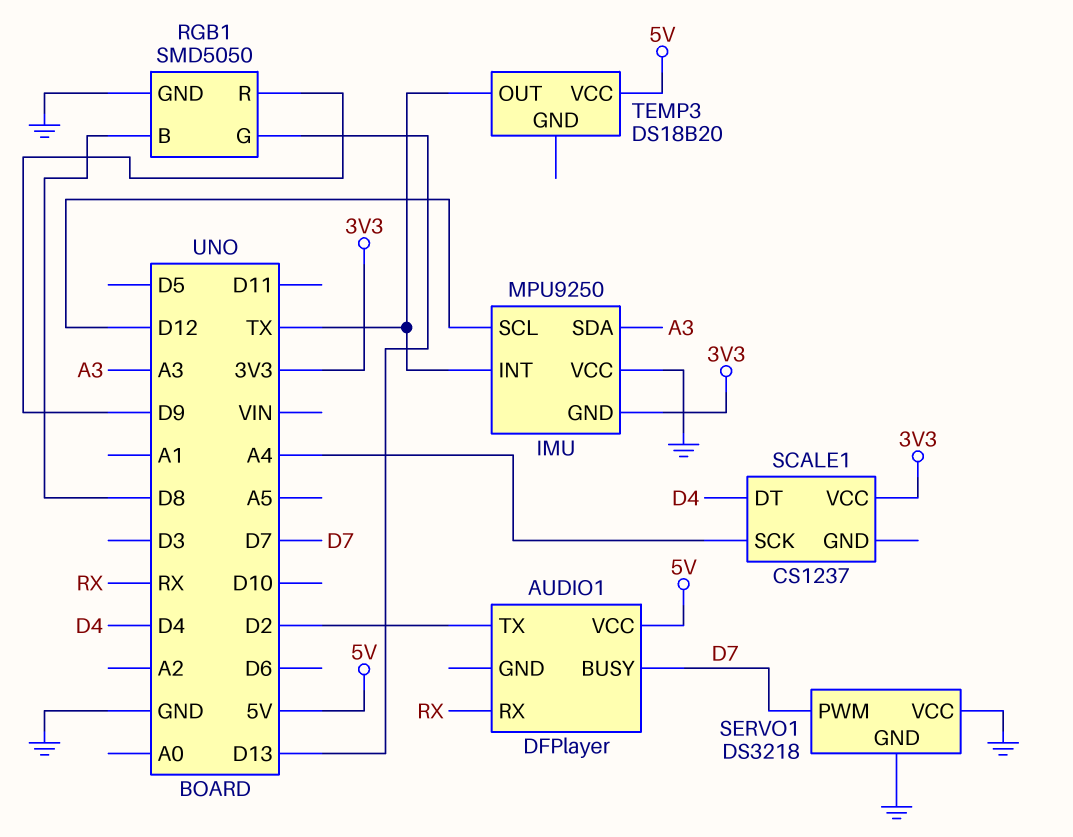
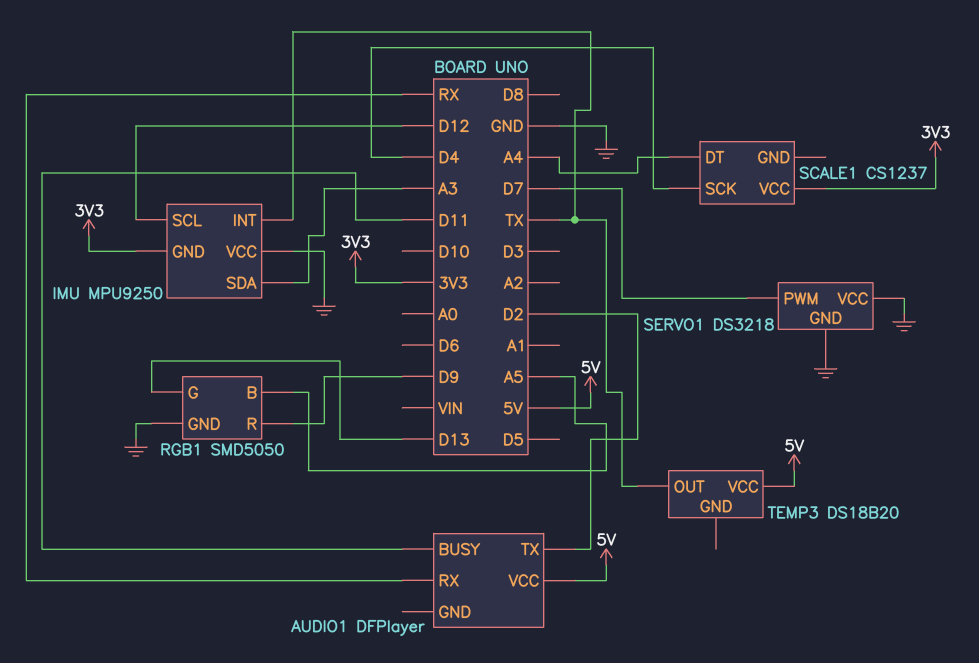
AUDIO1 pin BUSY: D7 -> D11
RGB1 pin B: D8 -> A5
SCALE1 pin DT: D4 -> A4
SCALE1 pin SCK: A4 -> D4

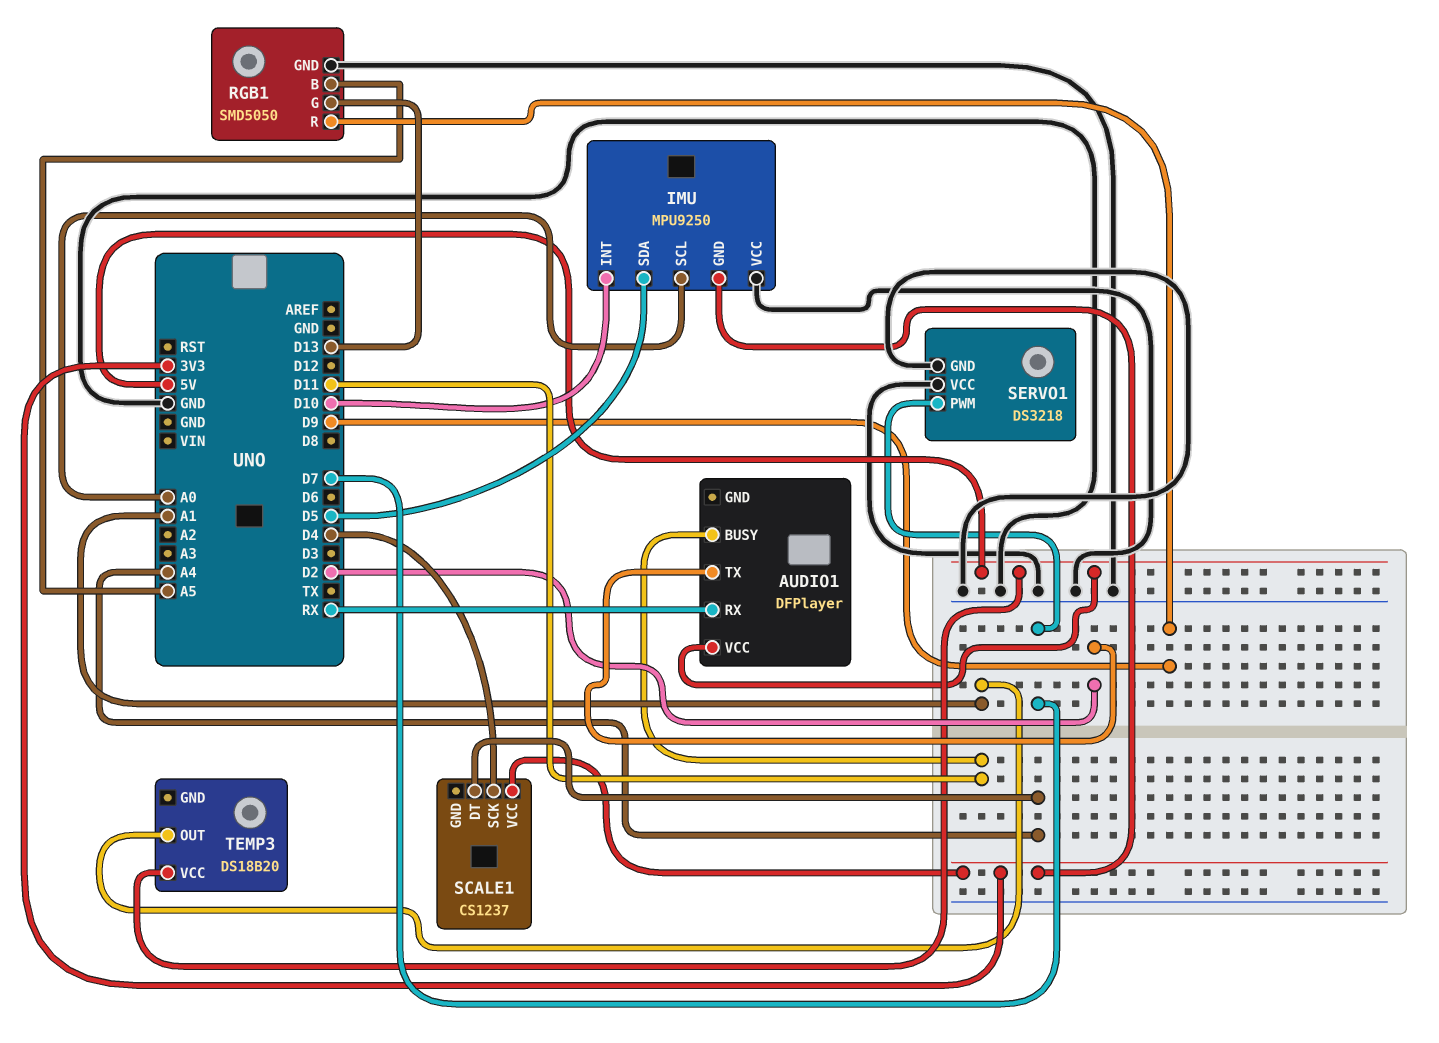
IMU pin INT: TX -> D10
IMU pin SCL: D12 -> A0
IMU pin SDA: A3 -> D5
TEMP3 pin OUT: TX -> A1

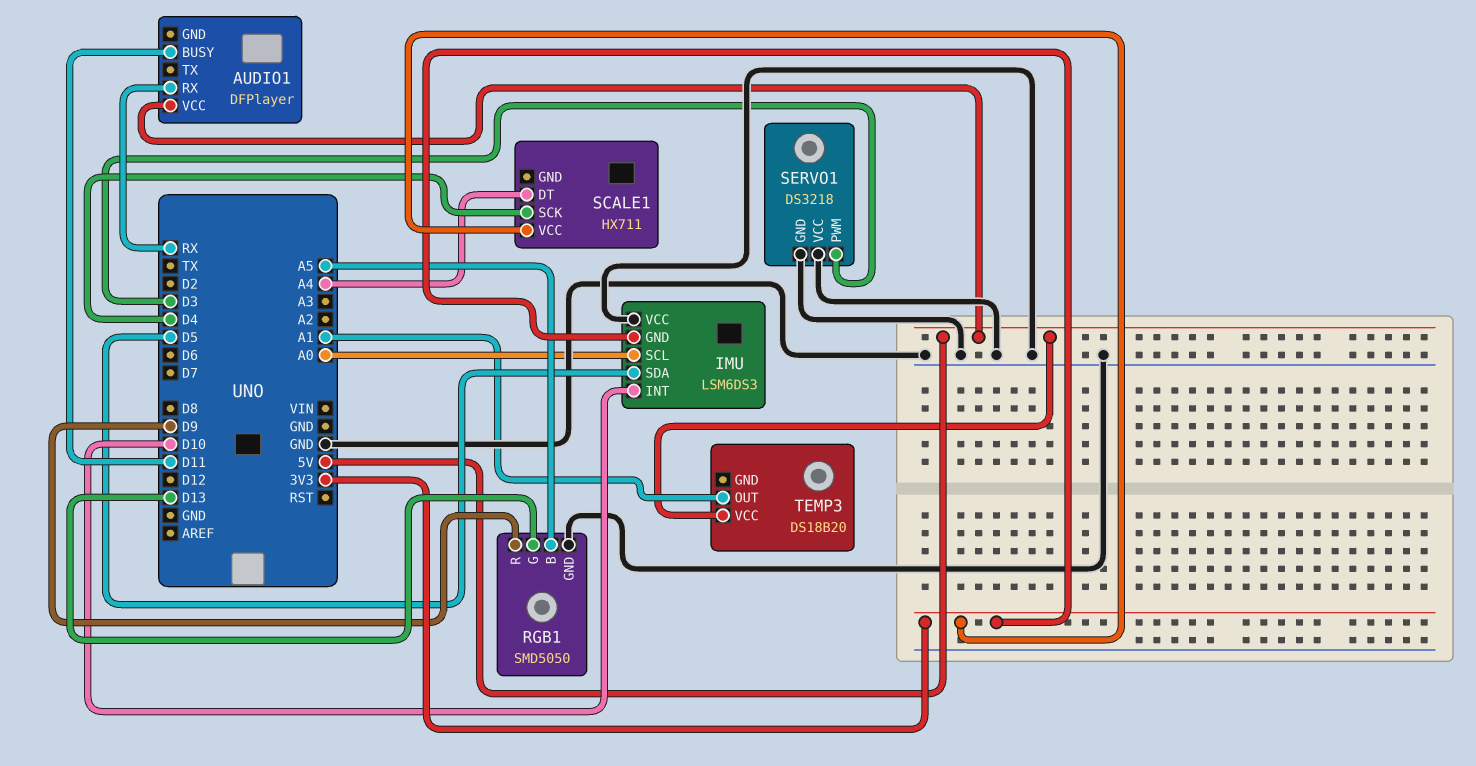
AUDIO1 pin TX: D2 -> none
IMU: MPU9250 -> LSM6DS3
SCALE1: CS1237 -> HX711
SERVO1 pin PWM: D7 -> D3

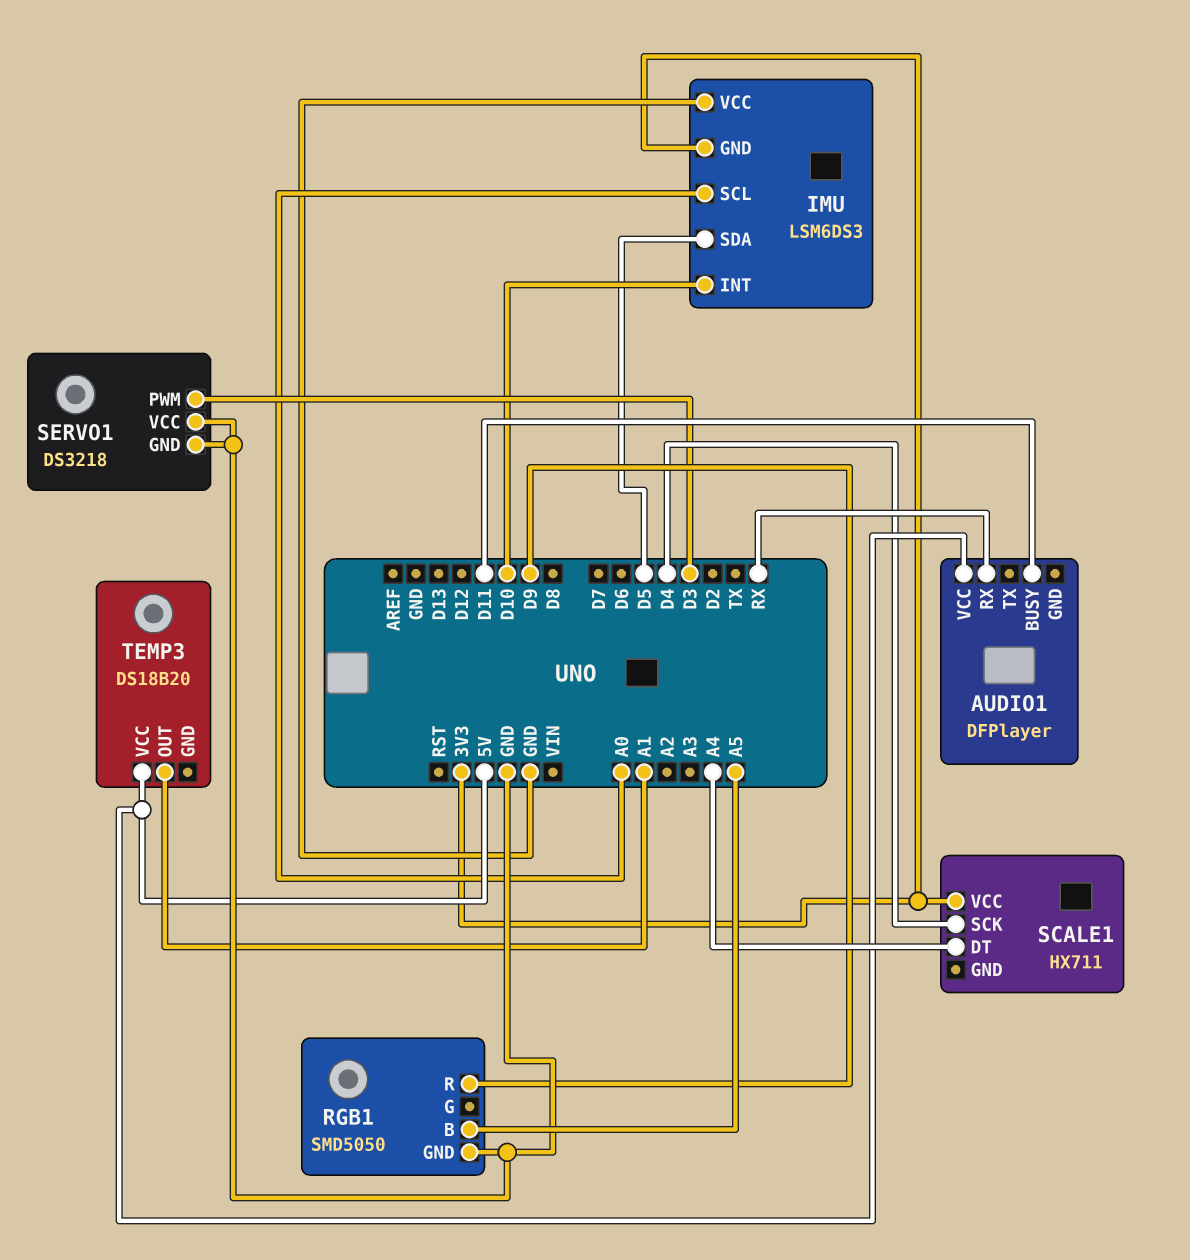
RGB1 pin G: D13 -> none

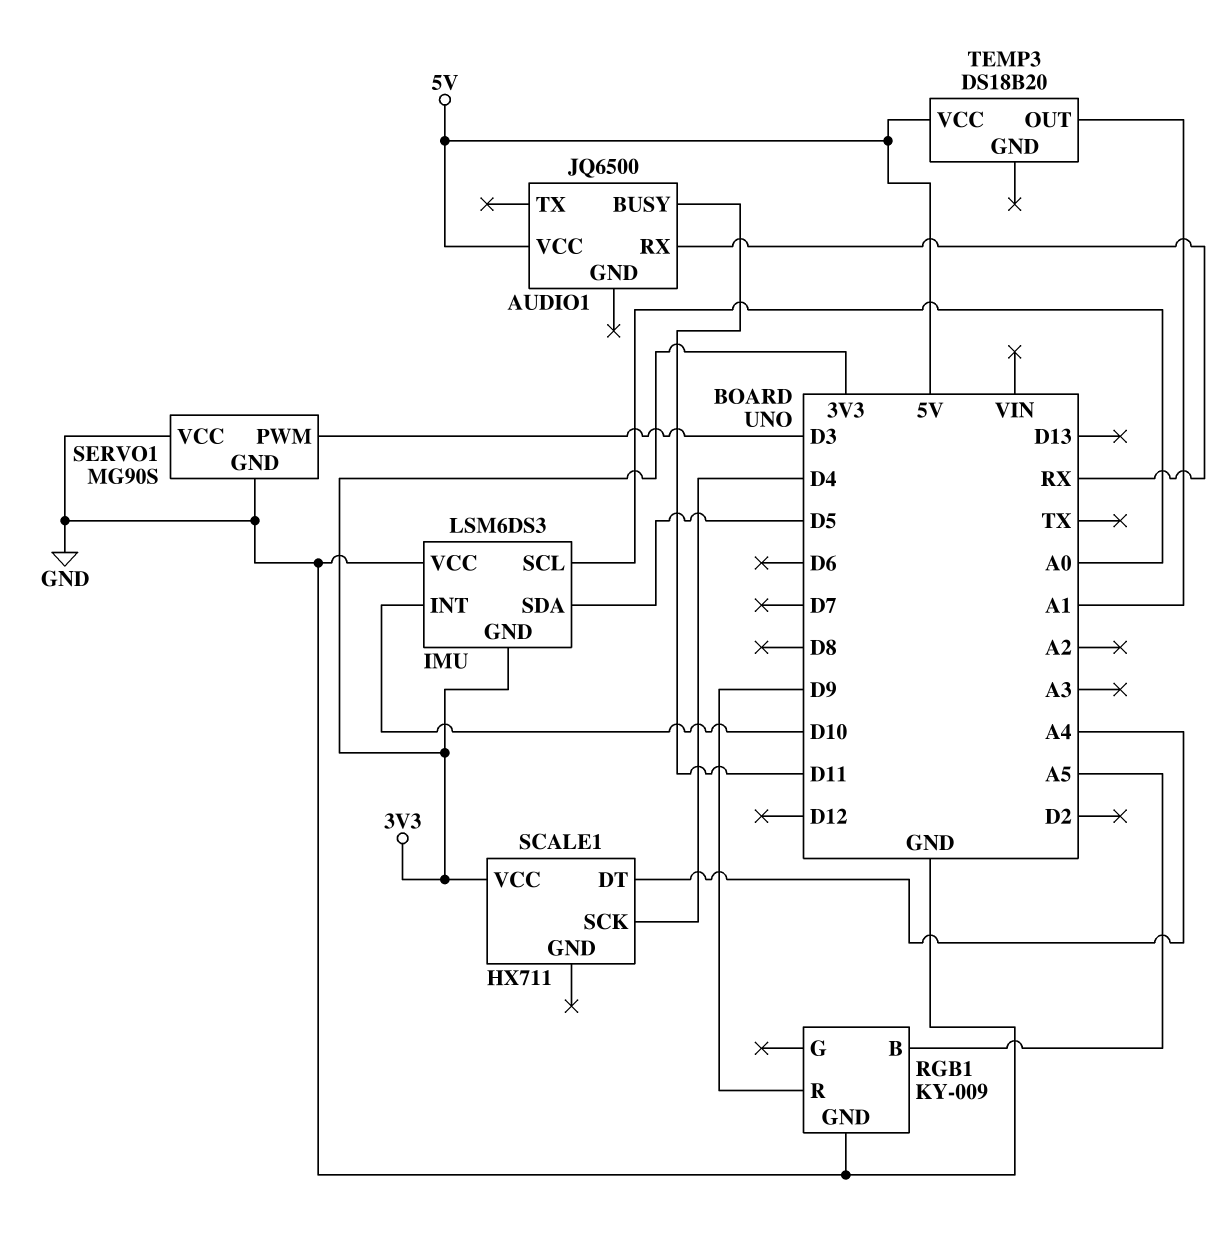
AUDIO1: DFPlayer -> JQ6500
RGB1: SMD5050 -> KY-009
SERVO1: DS3218 -> MG90S

